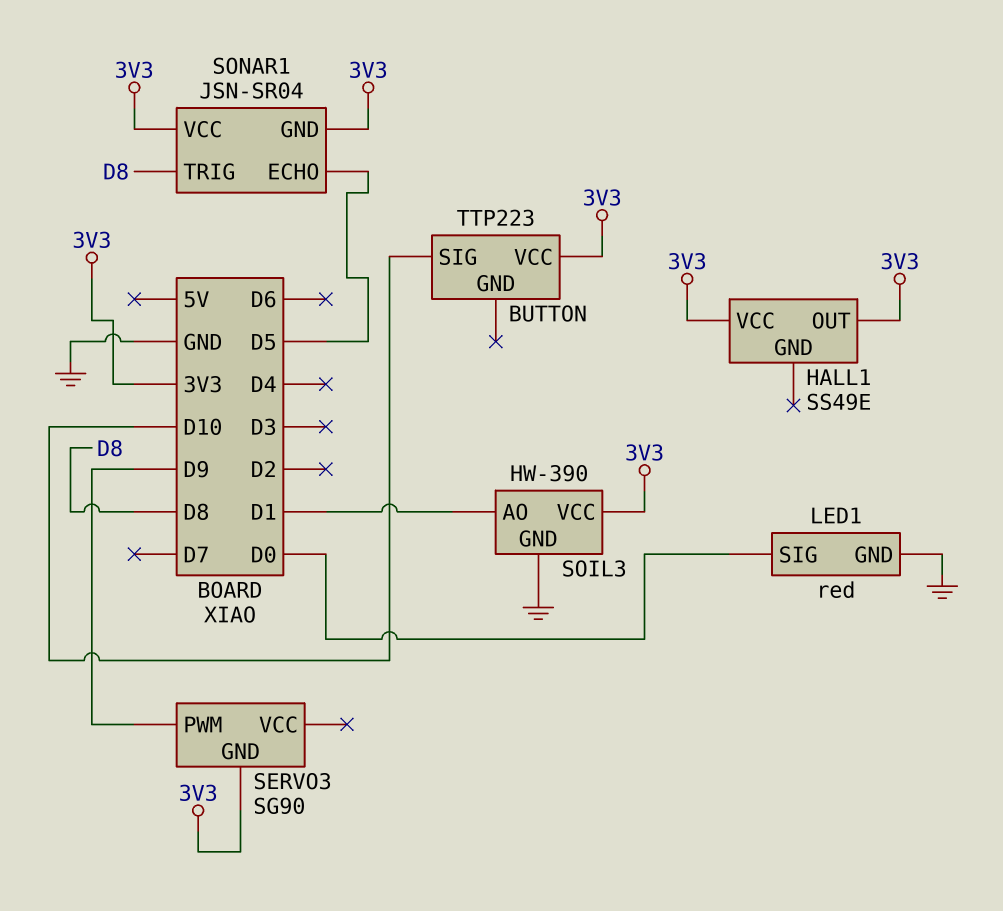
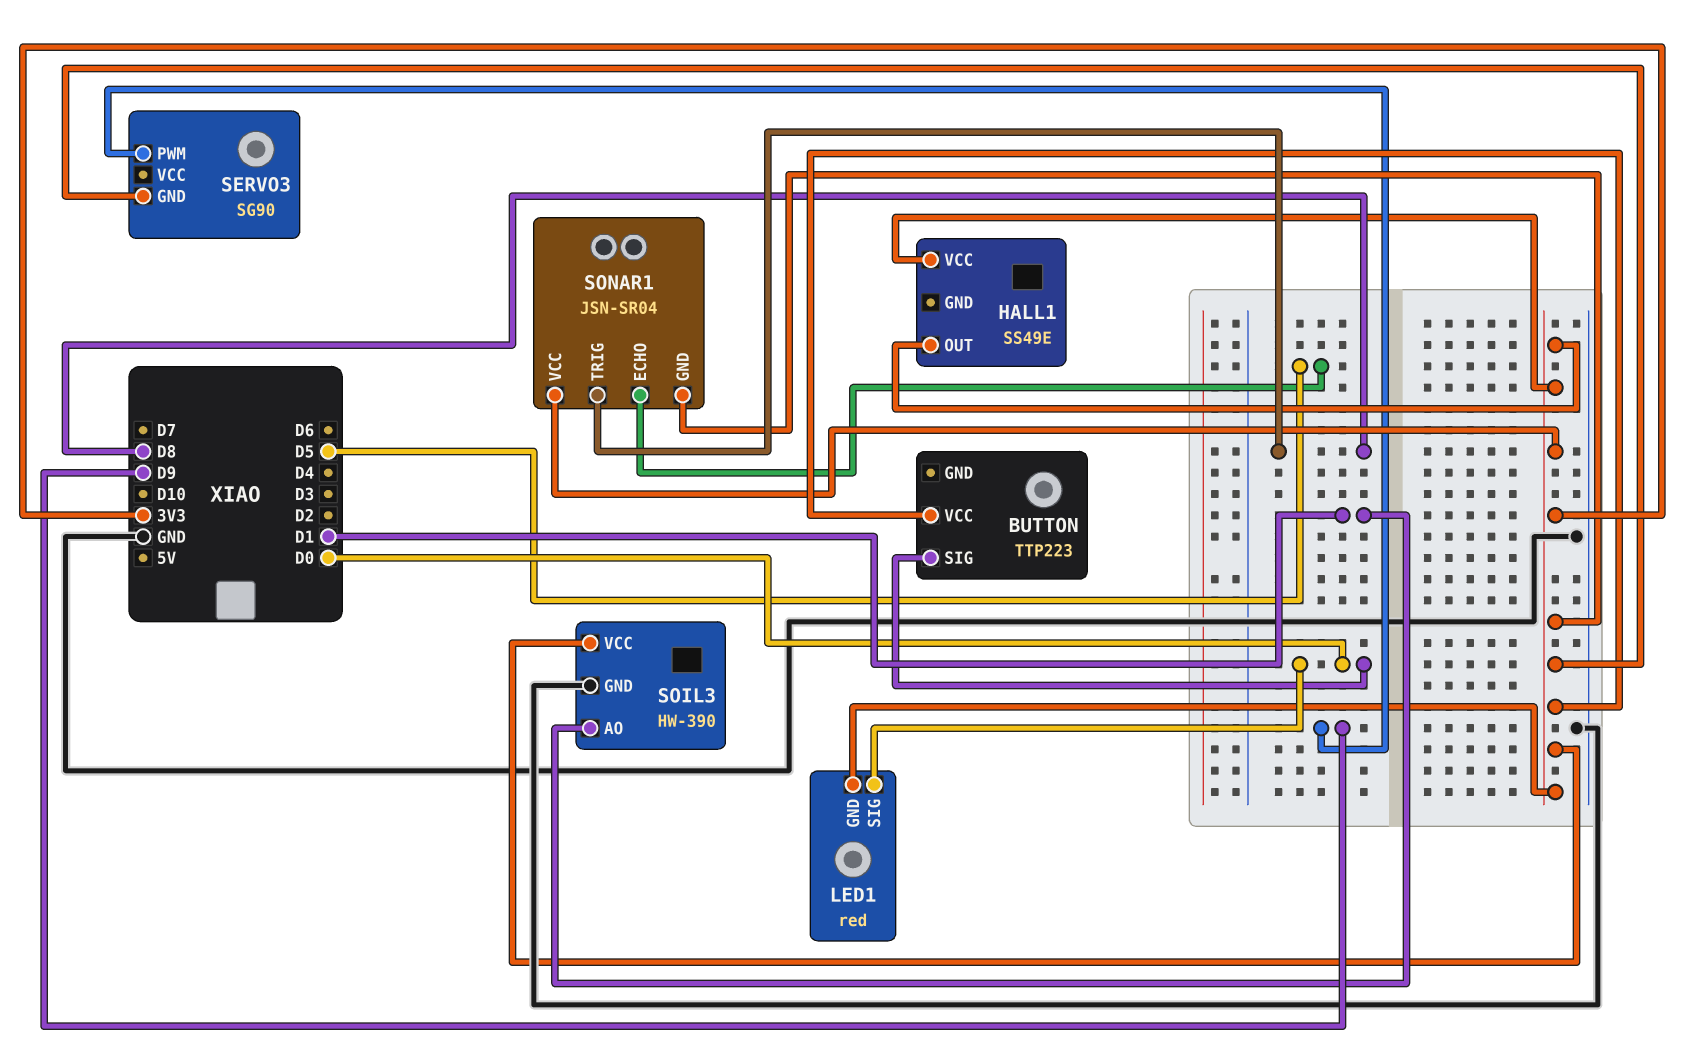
BUTTON pin SIG: D10 -> D0
LED1 pin GND: GND -> 3V3

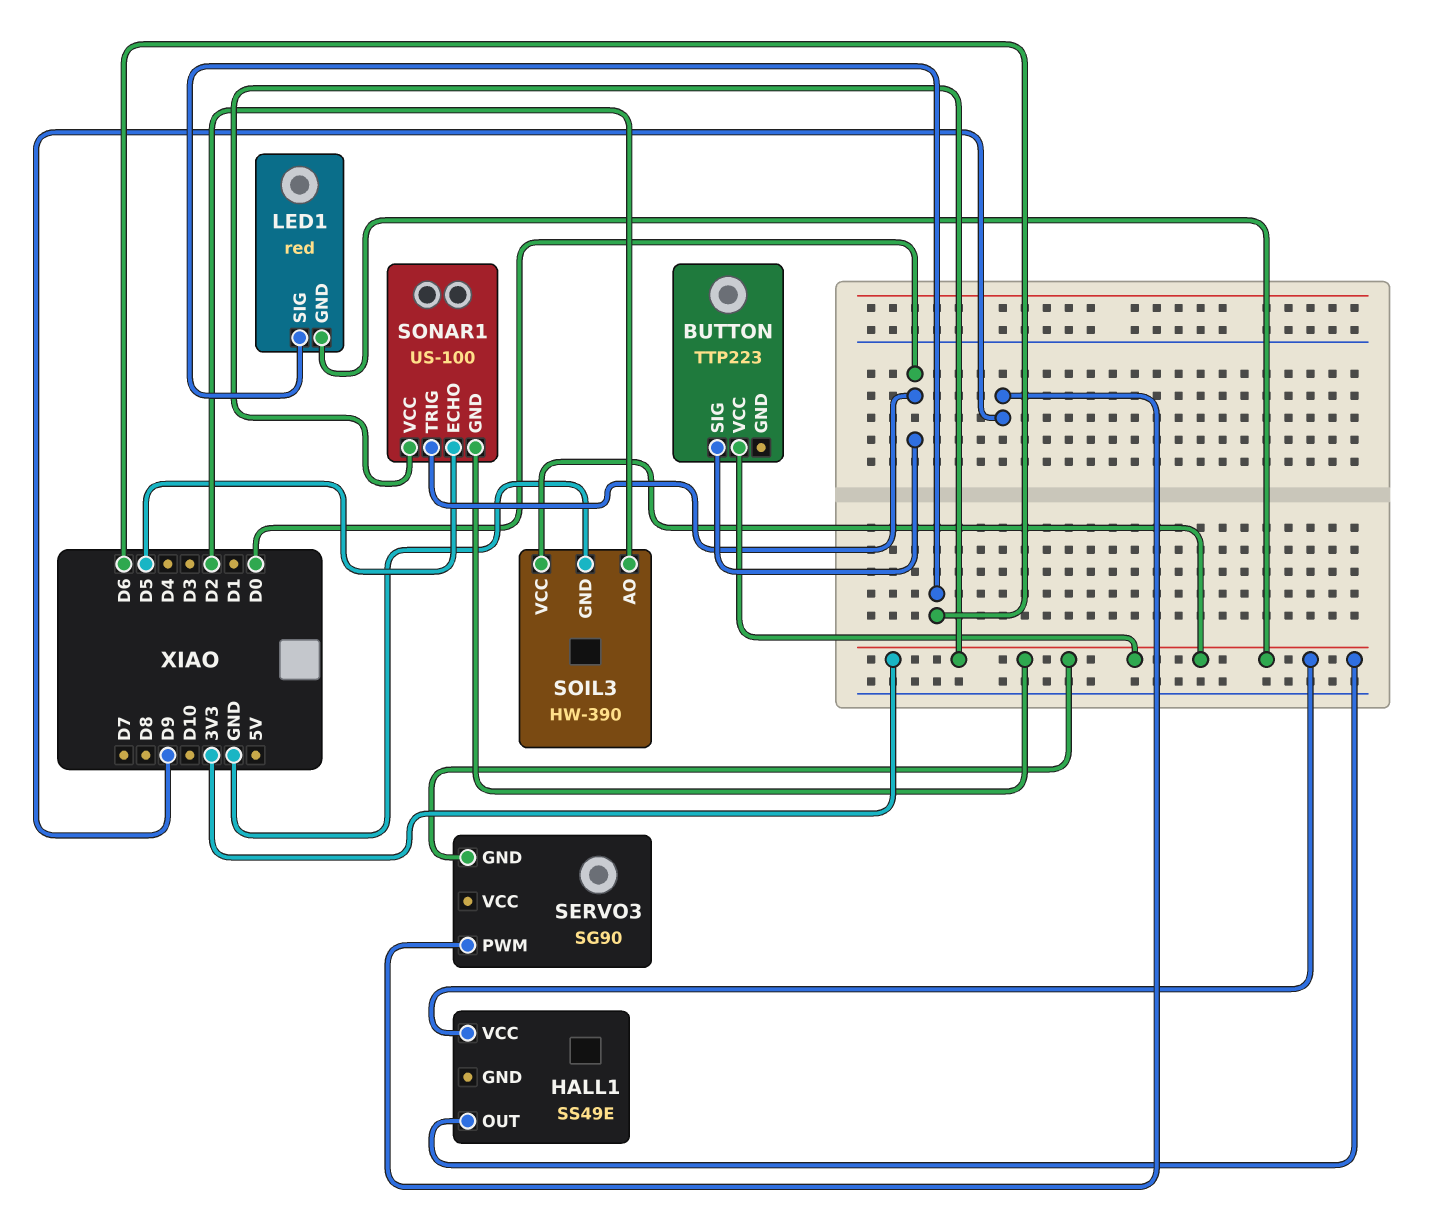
LED1 pin SIG: D0 -> D6
SOIL3 pin AO: D1 -> D2
SONAR1: JSN-SR04 -> US-100
SONAR1 pin TRIG: D8 -> D0

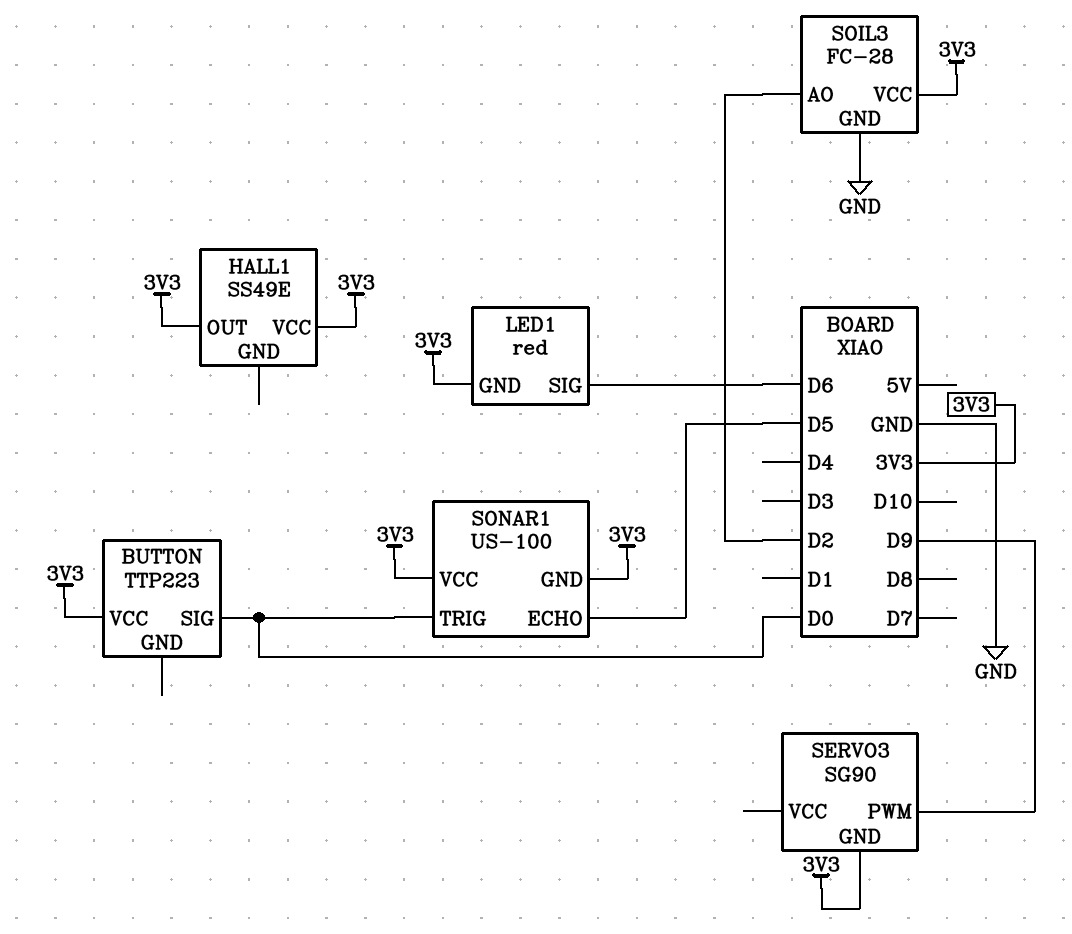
SOIL3: HW-390 -> FC-28

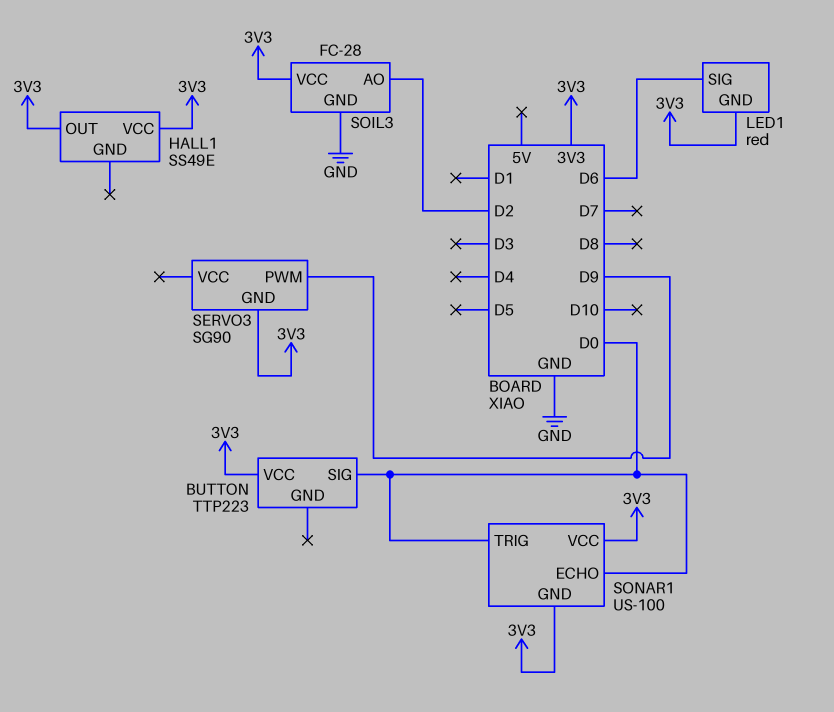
SONAR1 pin ECHO: D5 -> D0

